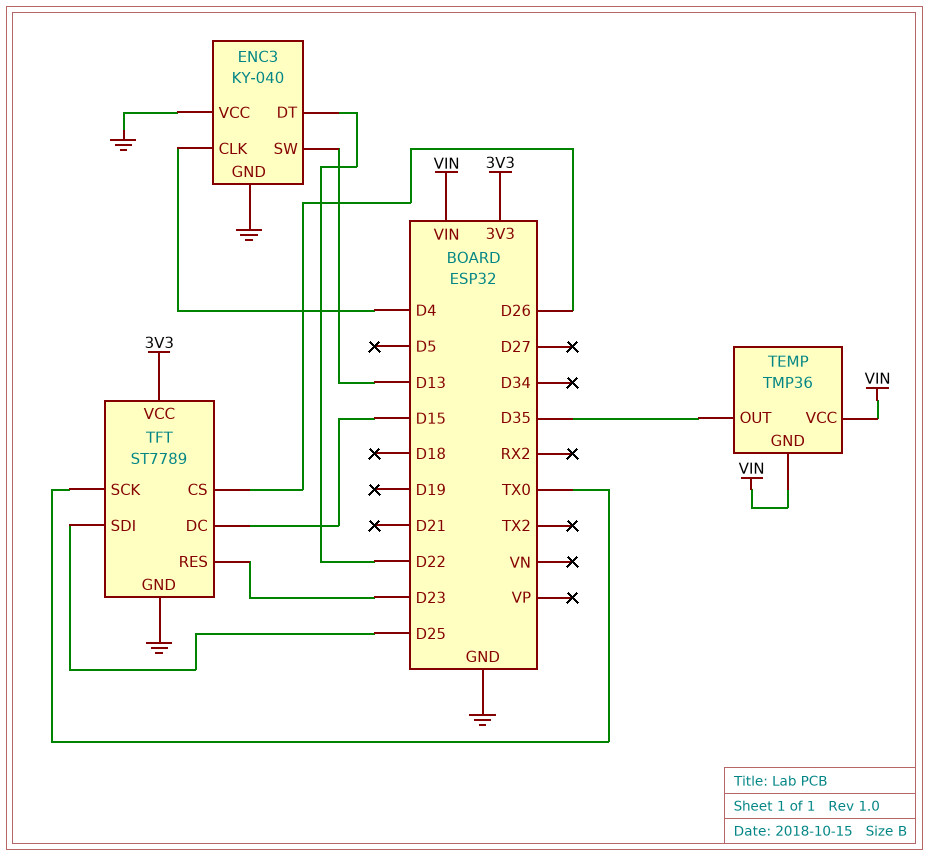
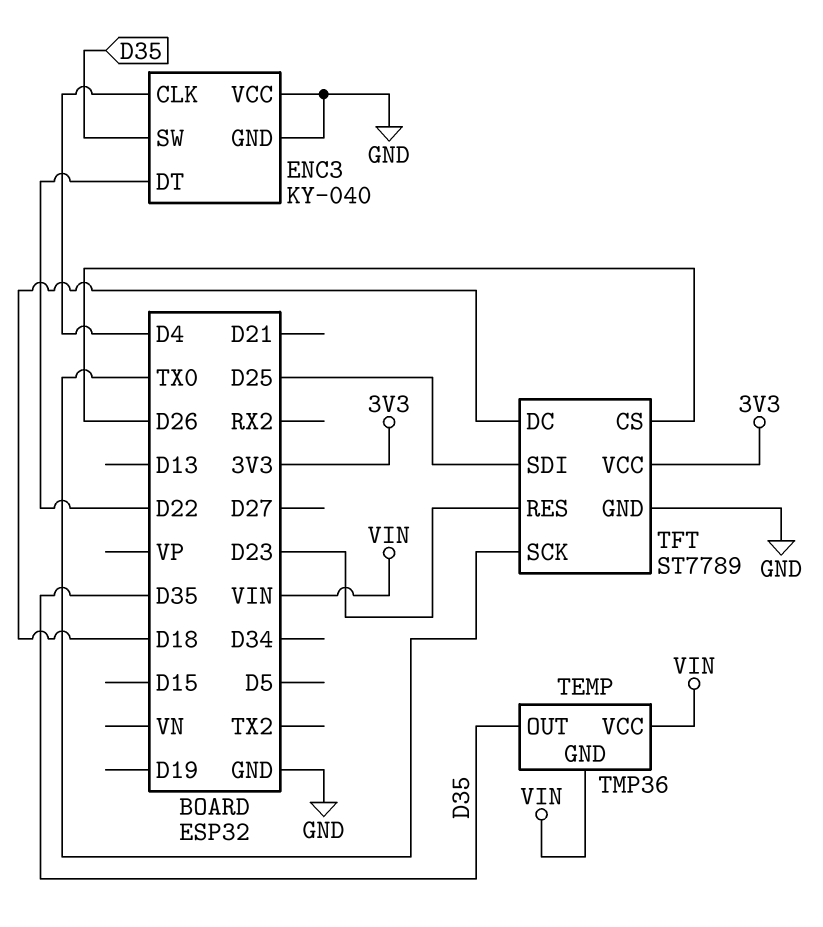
ENC3 pin SW: D13 -> D35
TFT pin DC: D15 -> D18

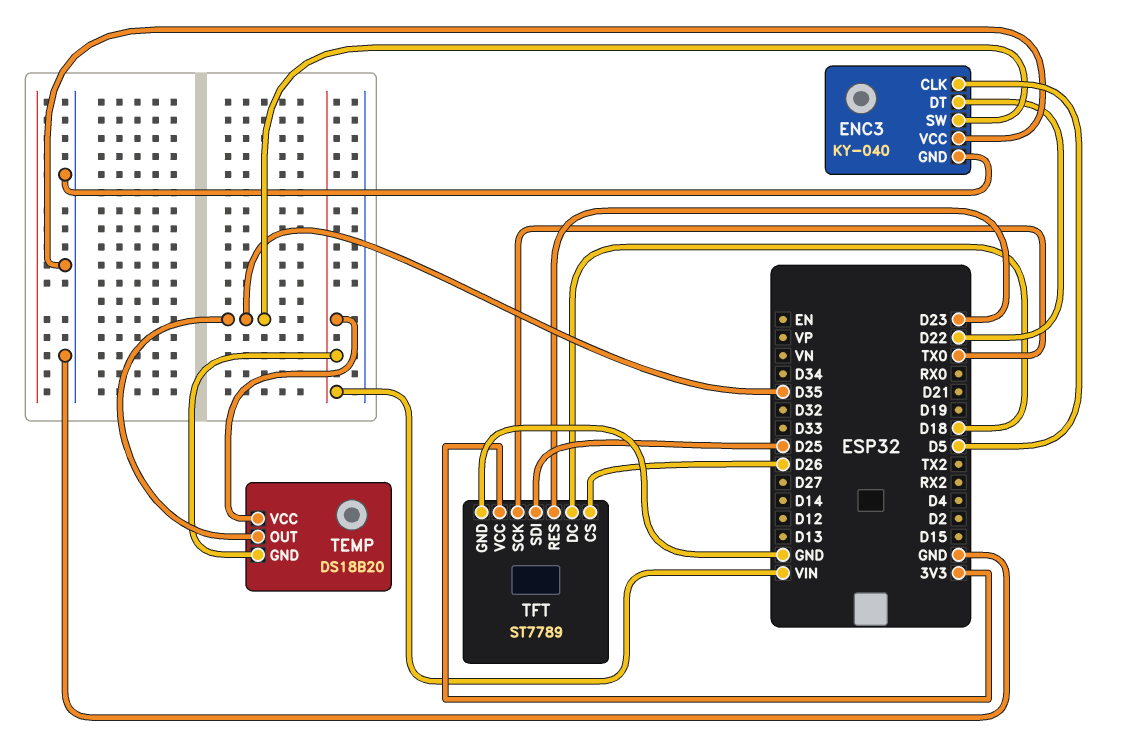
ENC3 pin CLK: D4 -> D5
TEMP: TMP36 -> DS18B20

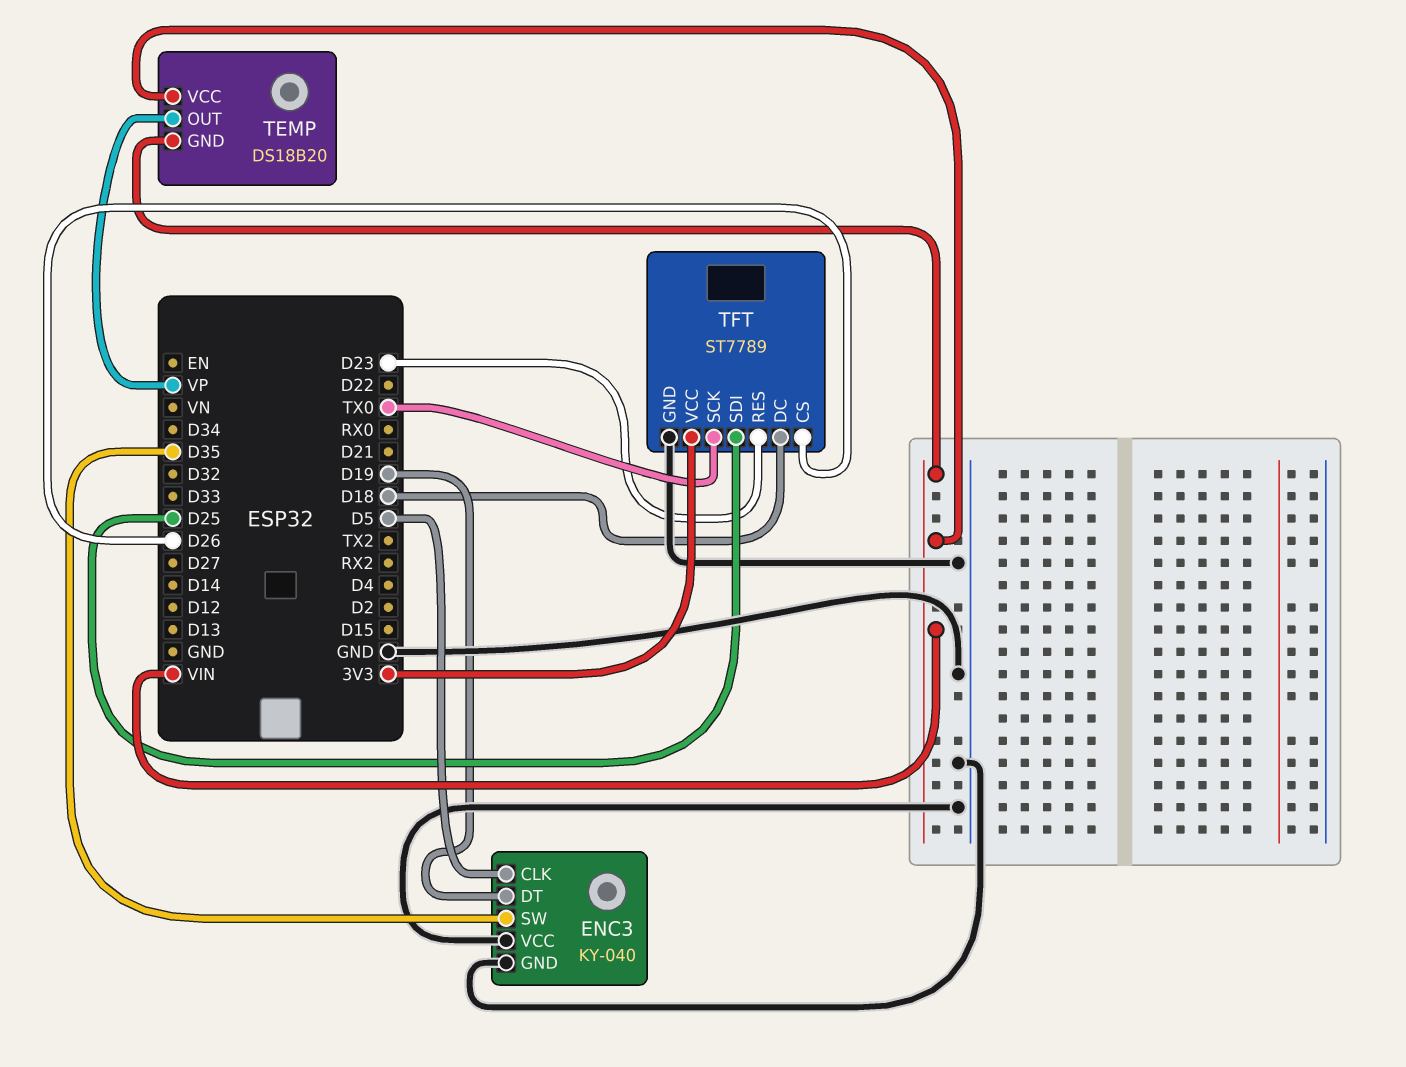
ENC3 pin DT: D22 -> D19
TEMP pin OUT: D35 -> VP

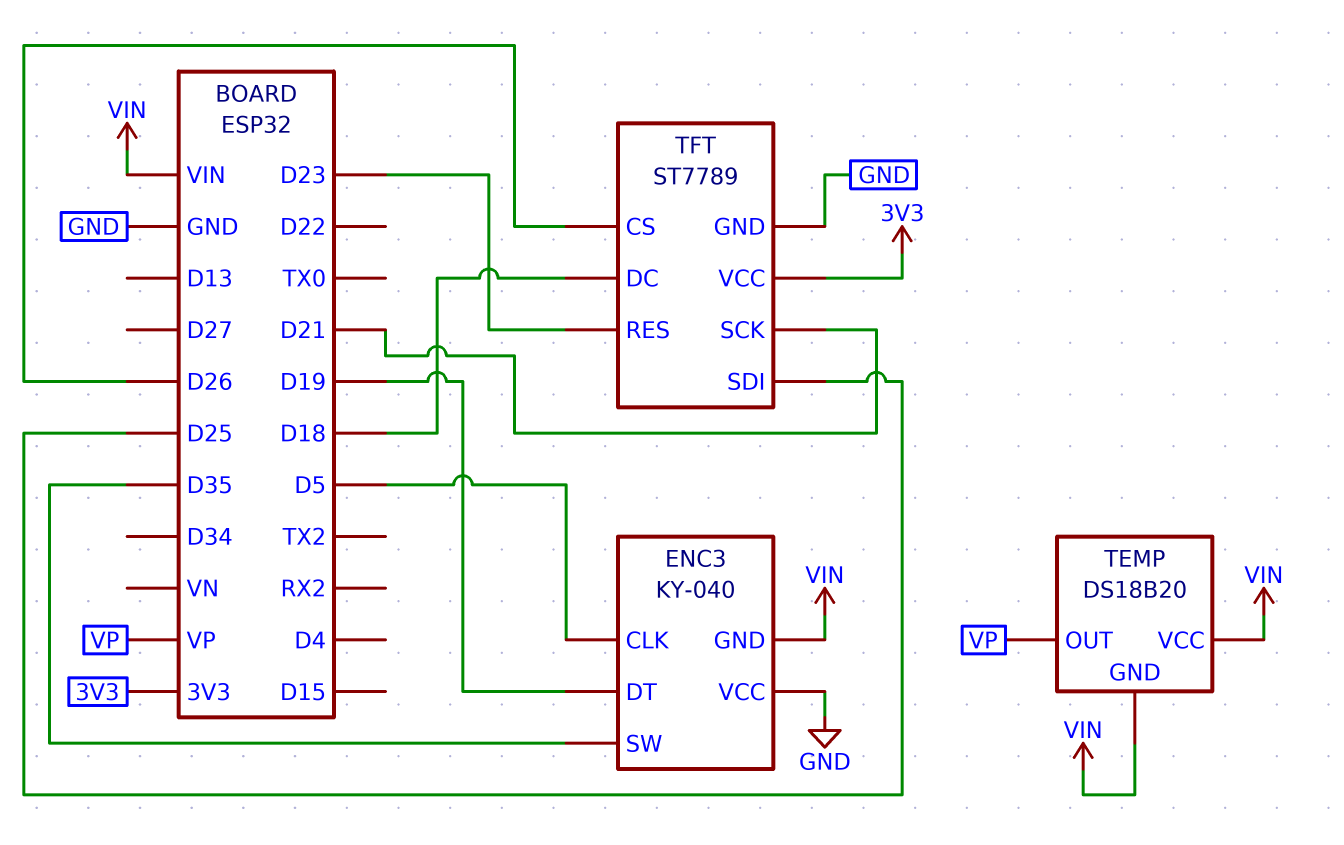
ENC3 pin GND: GND -> VIN
TFT pin SCK: TX0 -> D21

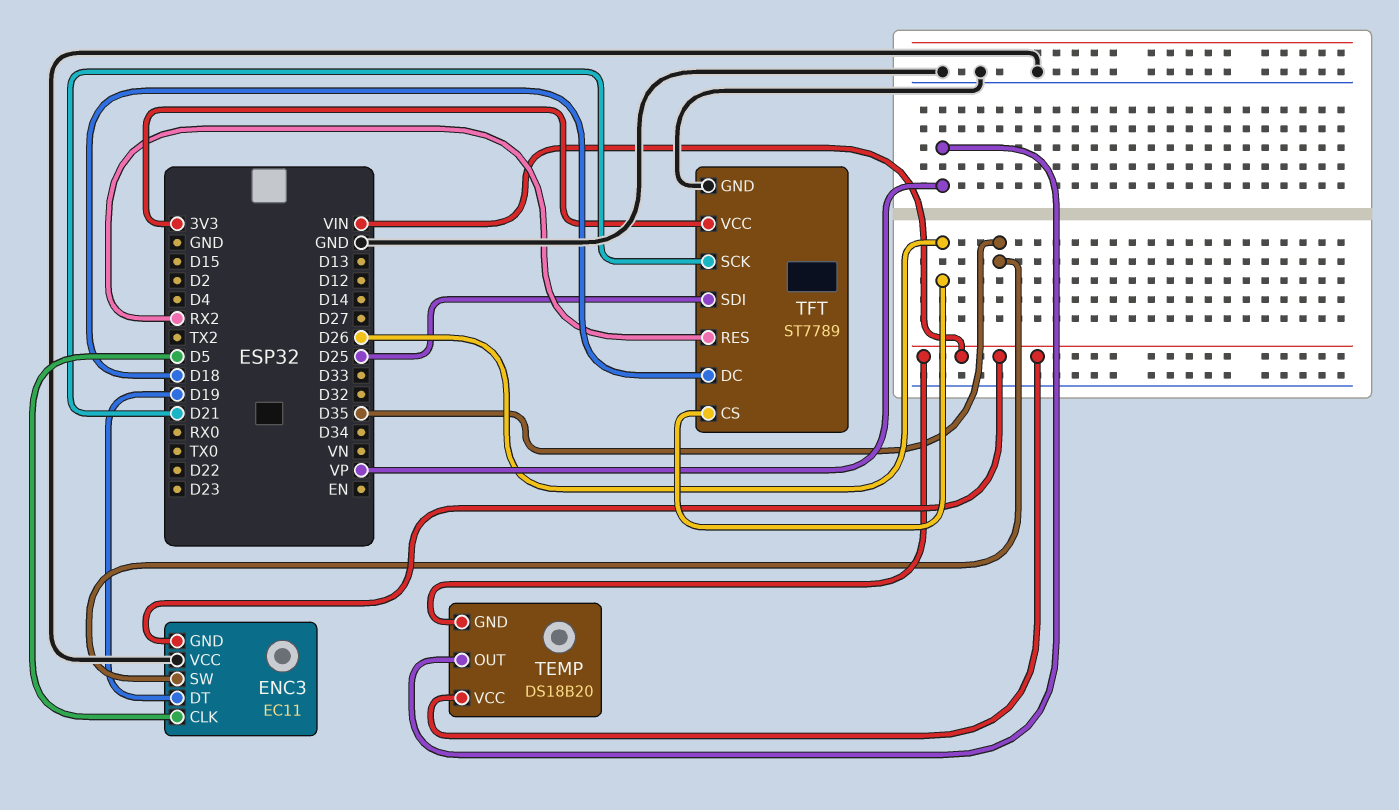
ENC3: KY-040 -> EC11
TFT pin RES: D23 -> RX2

